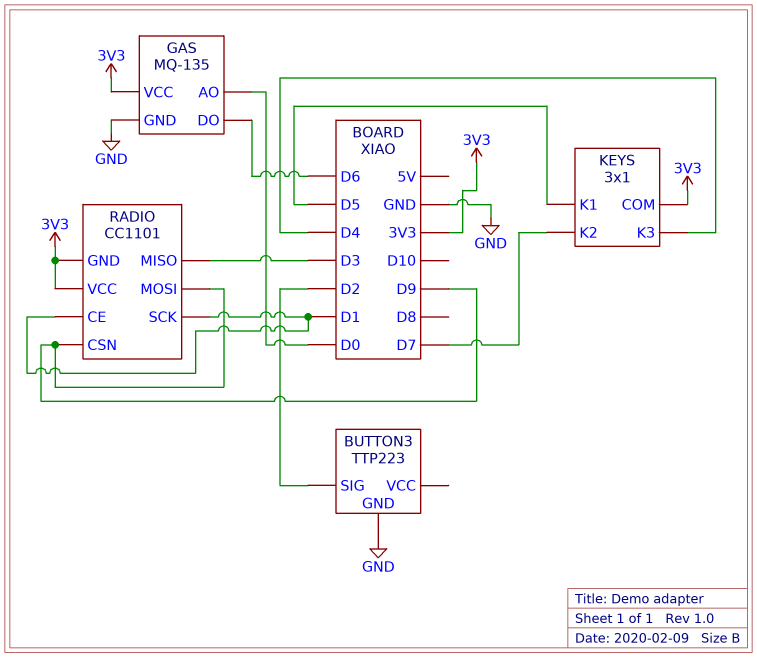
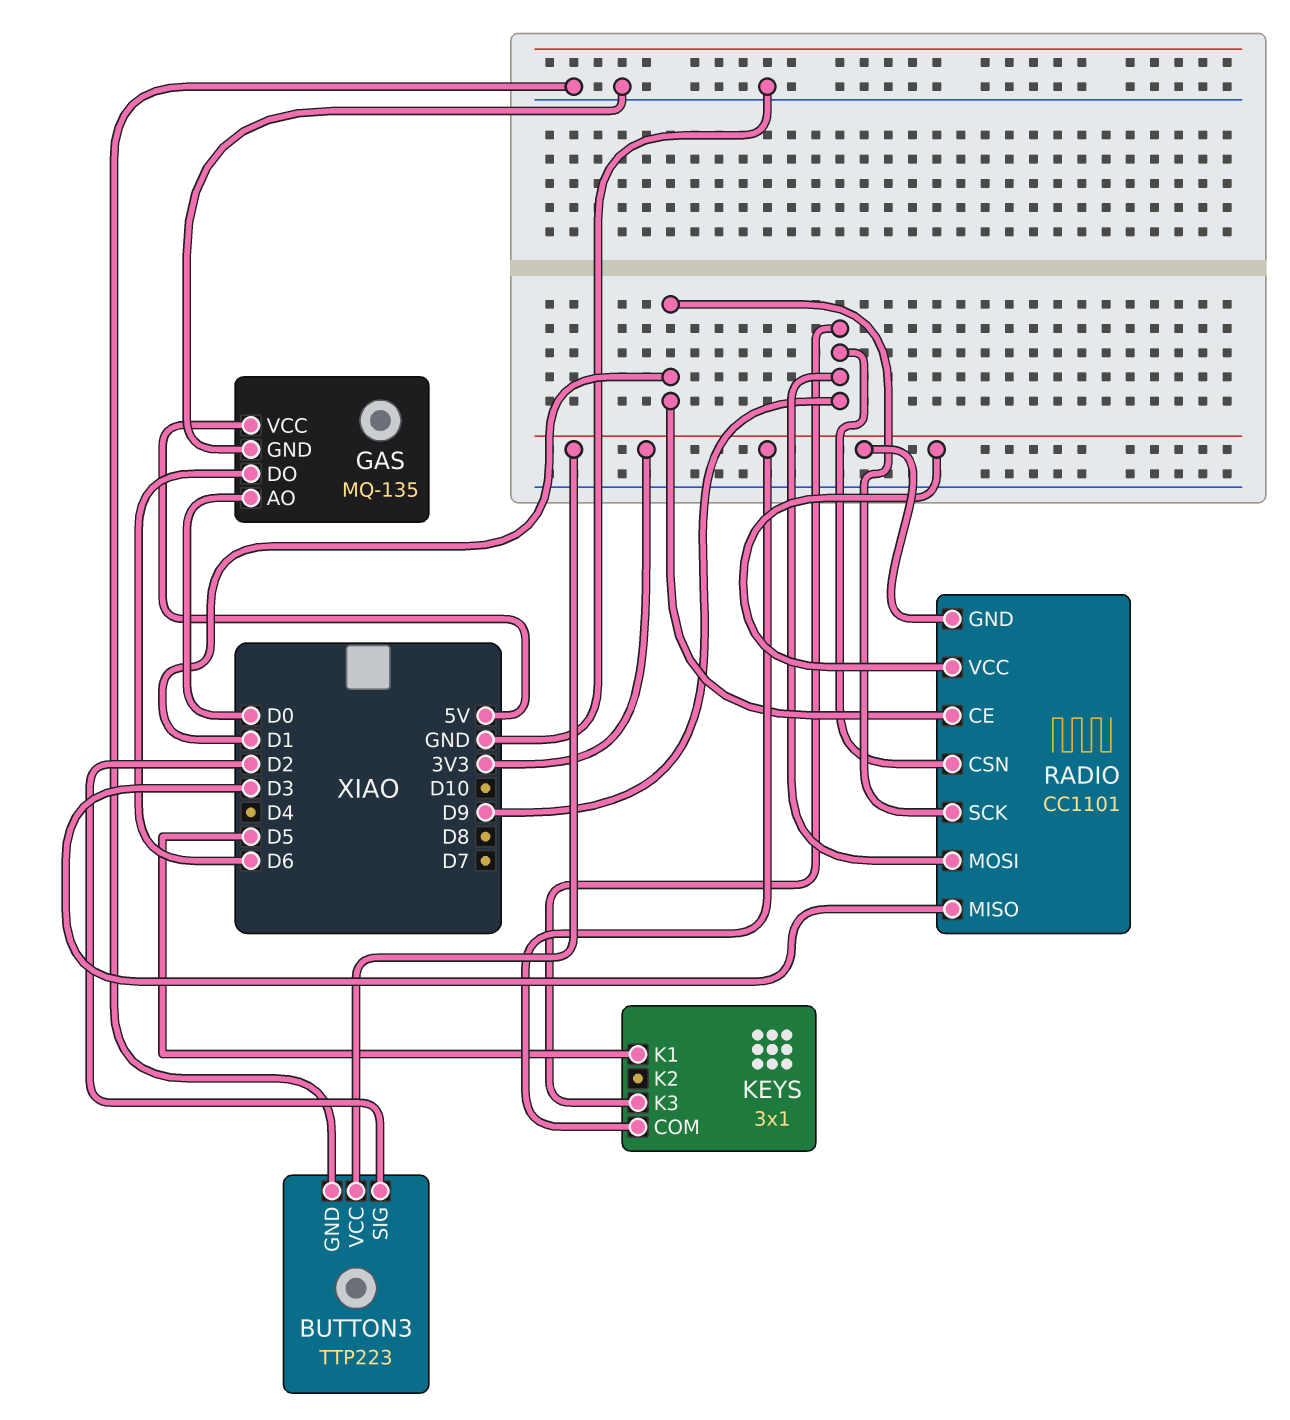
BUTTON3 pin VCC: none -> 3V3
GAS pin VCC: 3V3 -> 5V
KEYS pin K2: D7 -> none
KEYS pin K3: D4 -> D9

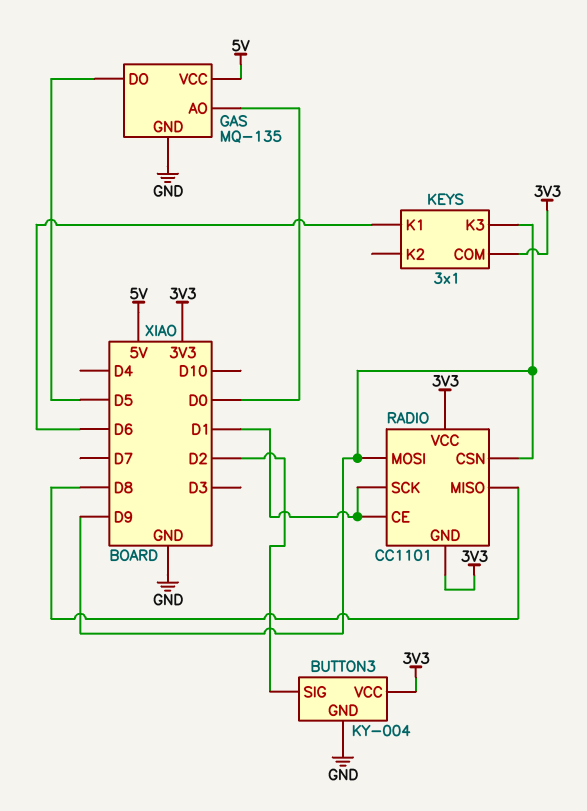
BUTTON3: TTP223 -> KY-004
GAS pin DO: D6 -> D5
KEYS pin K1: D5 -> D6
RADIO pin MISO: D3 -> D8

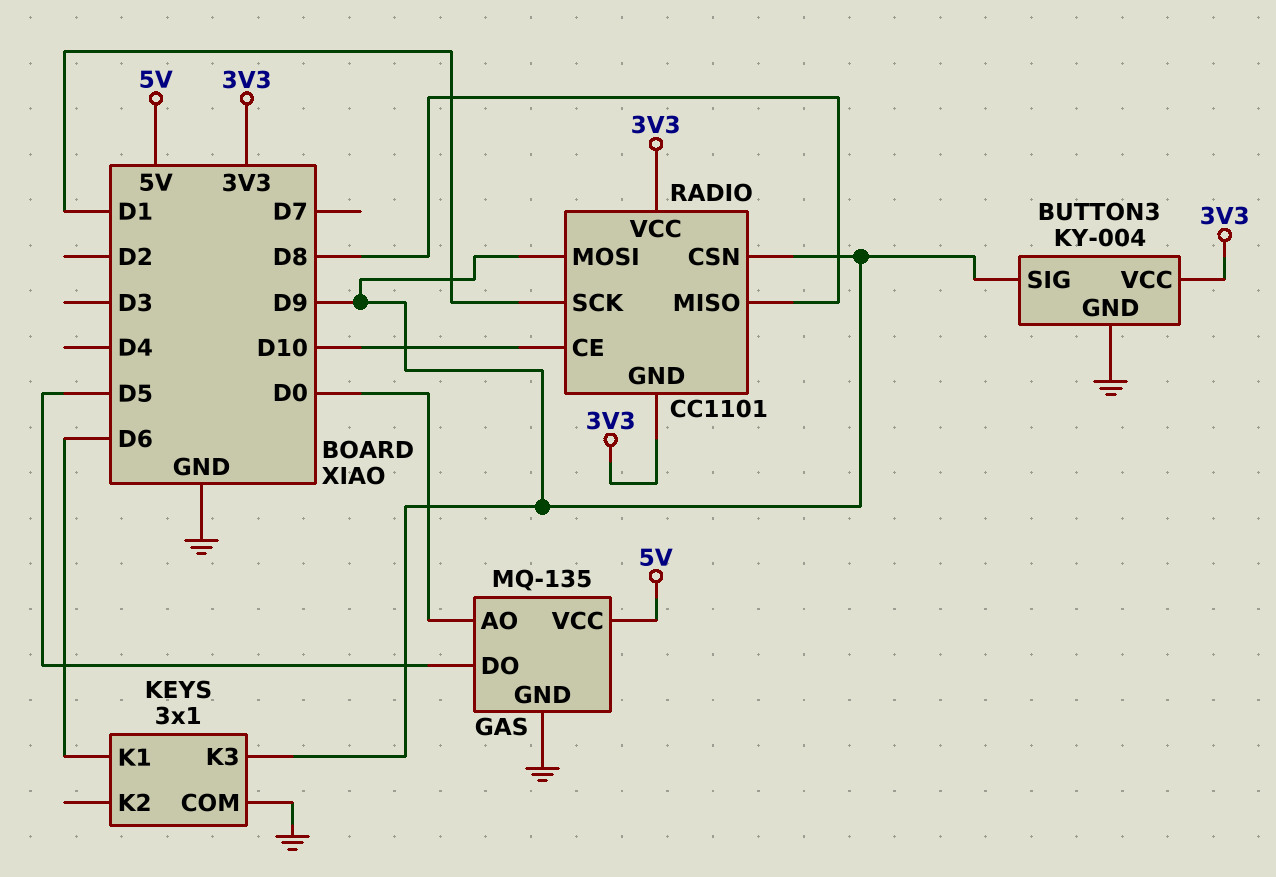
BUTTON3 pin SIG: D2 -> D9
KEYS pin COM: 3V3 -> GND
RADIO pin CE: D1 -> D10

